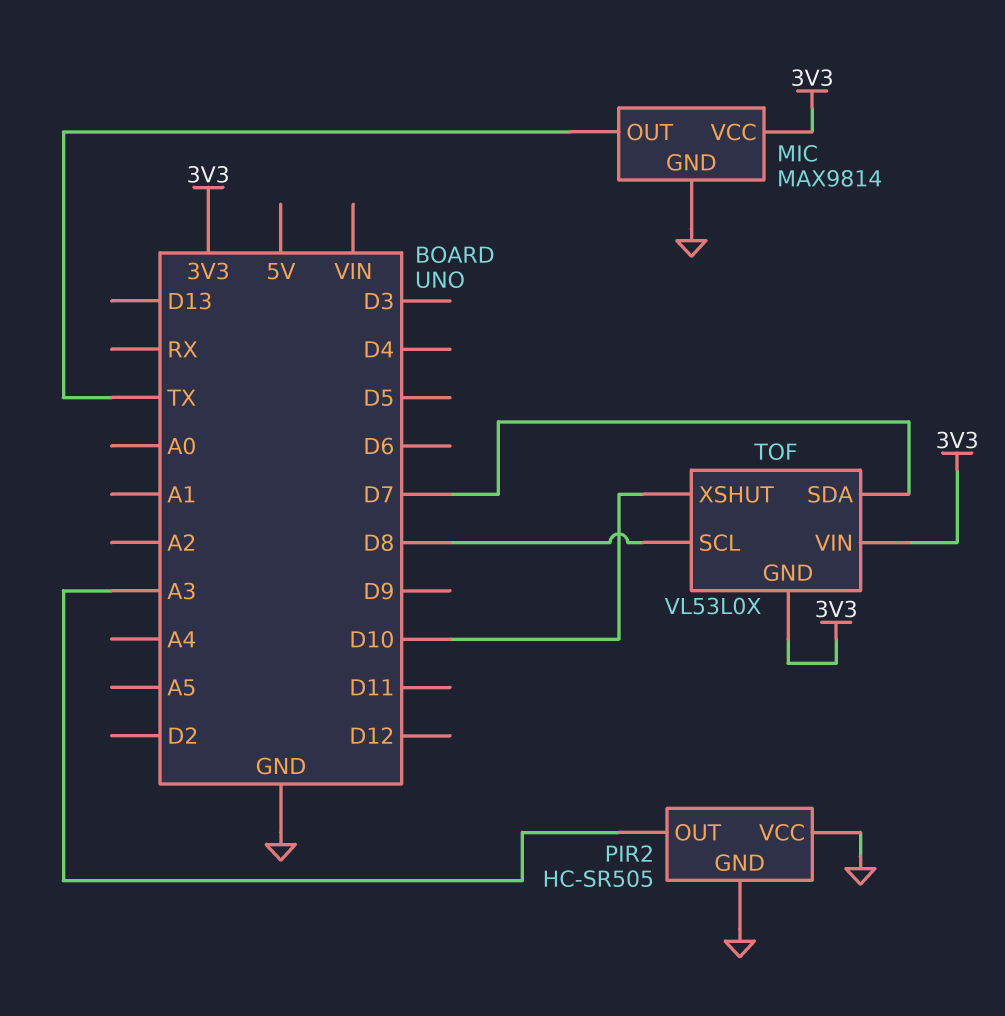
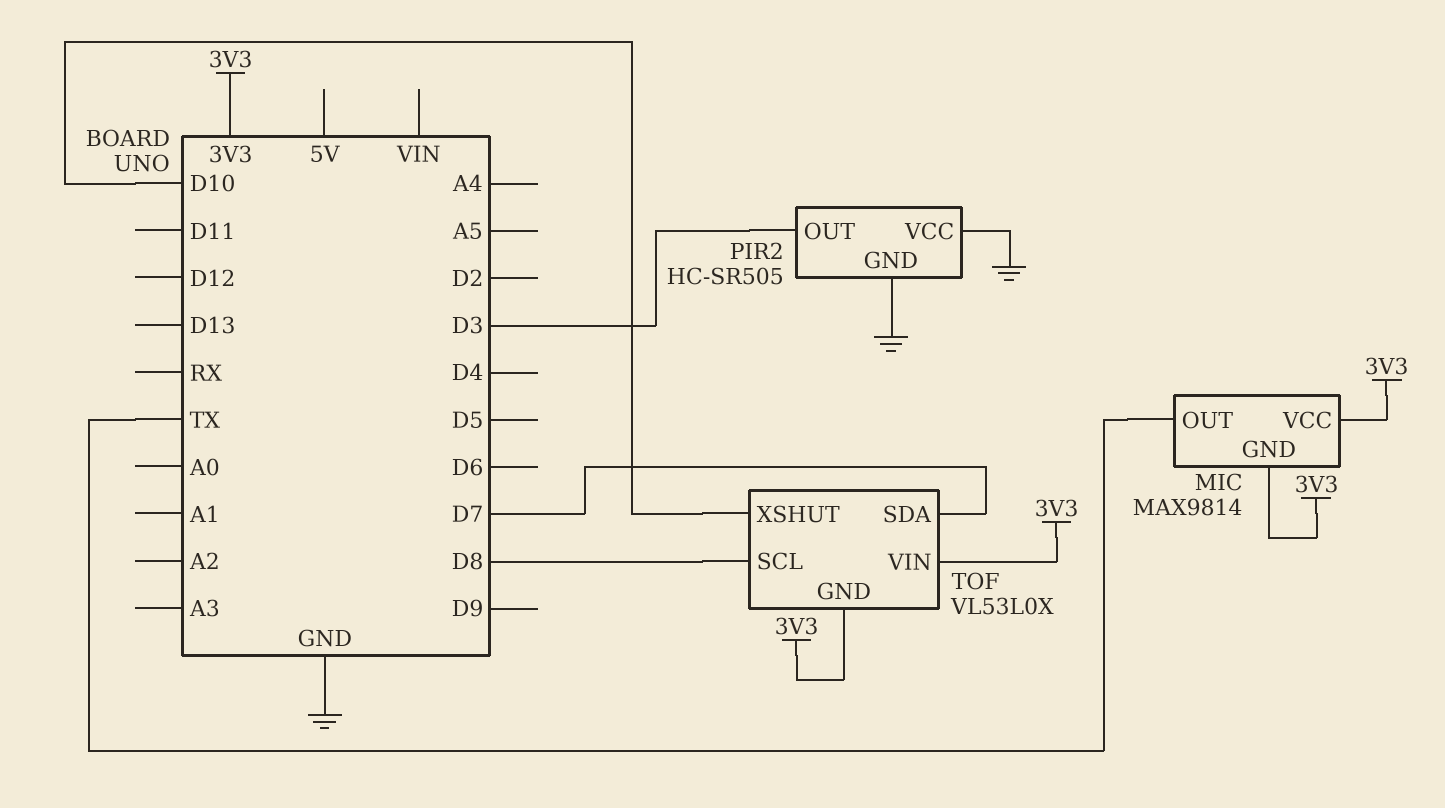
MIC pin GND: GND -> 3V3
PIR2 pin OUT: A3 -> D3

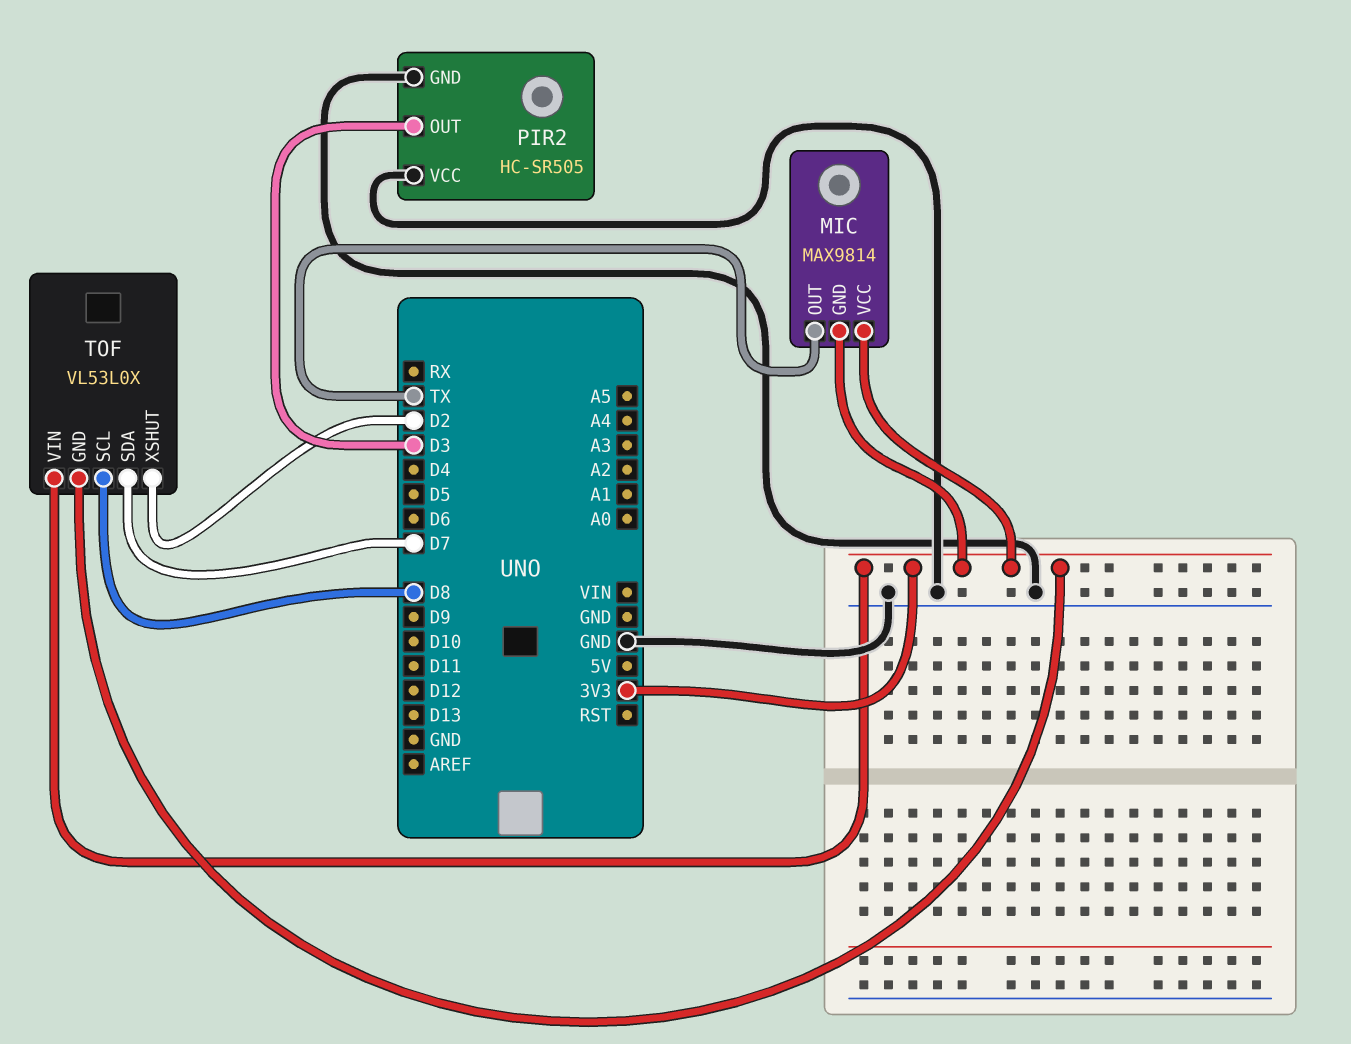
TOF pin XSHUT: D10 -> D2

